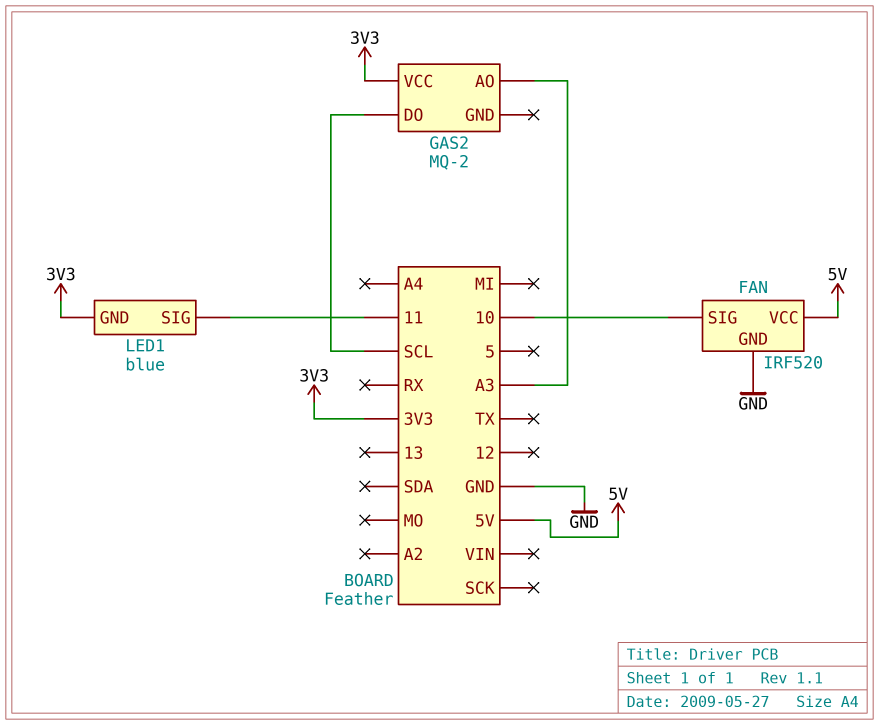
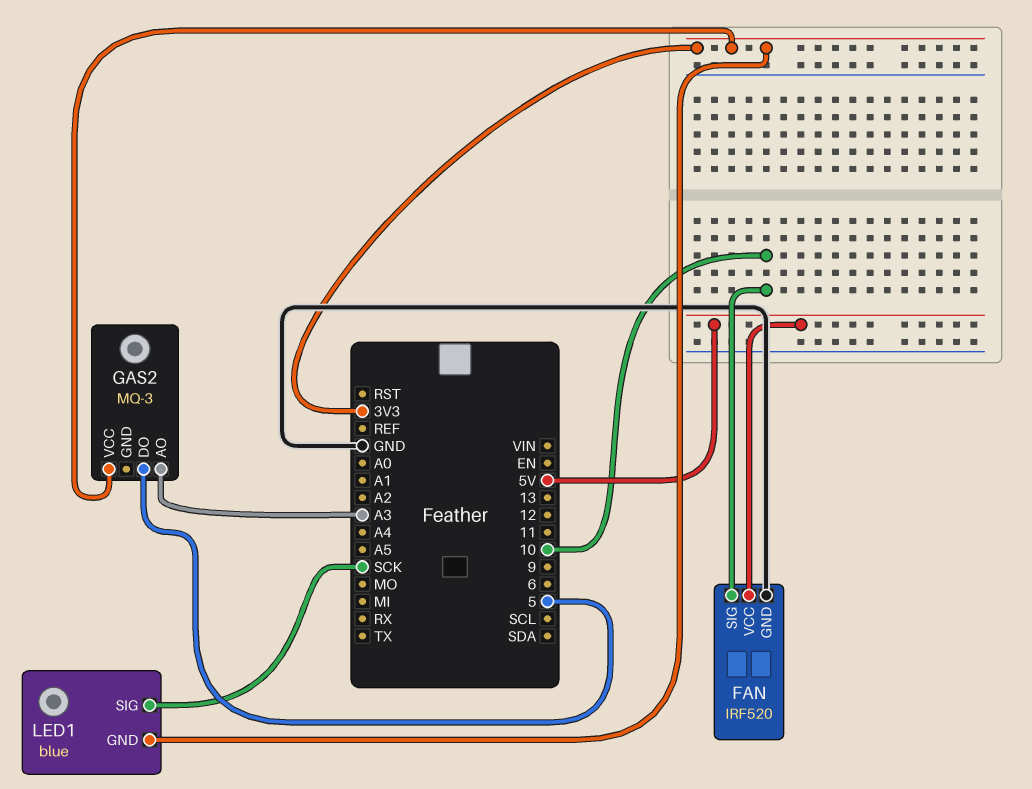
GAS2: MQ-2 -> MQ-3
GAS2 pin DO: SCL -> 5
LED1 pin SIG: 11 -> SCK

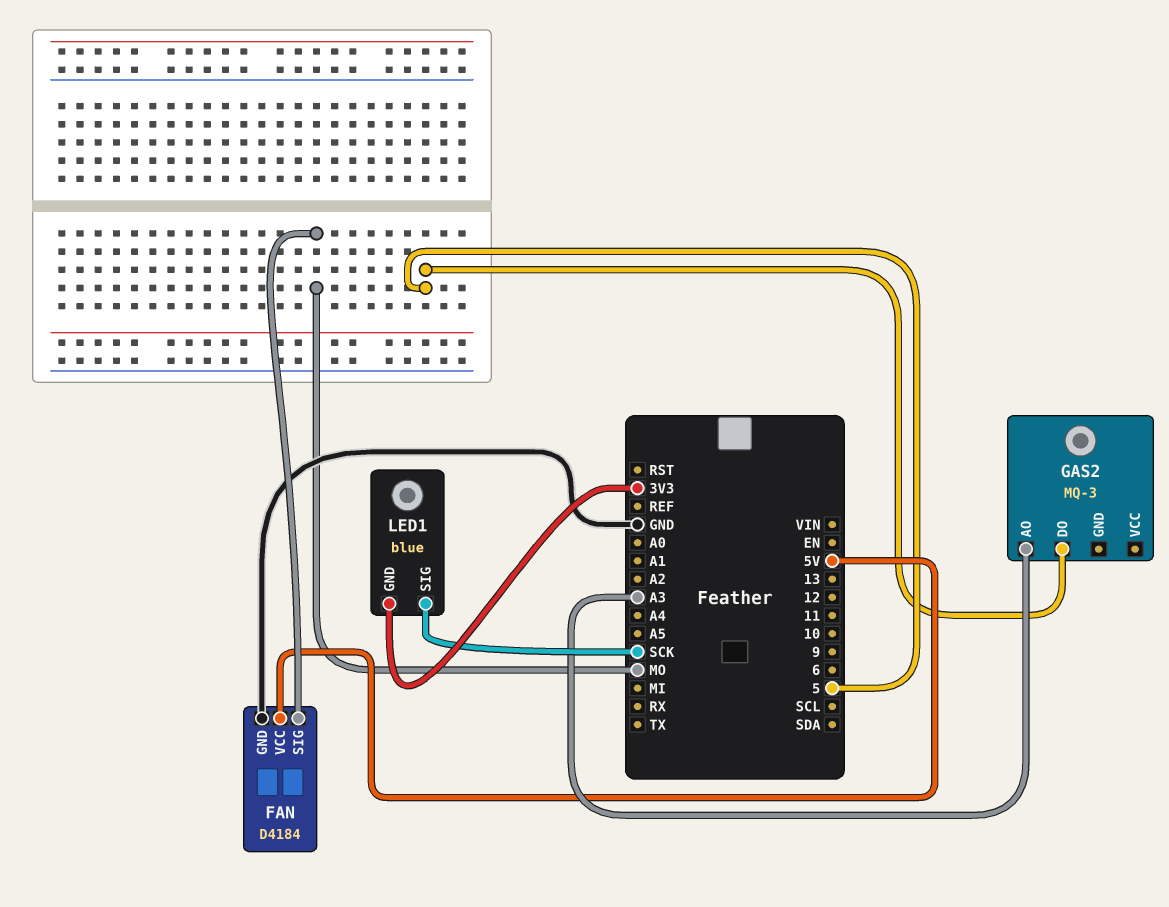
FAN: IRF520 -> D4184
FAN pin SIG: 10 -> MO
GAS2 pin VCC: 3V3 -> none

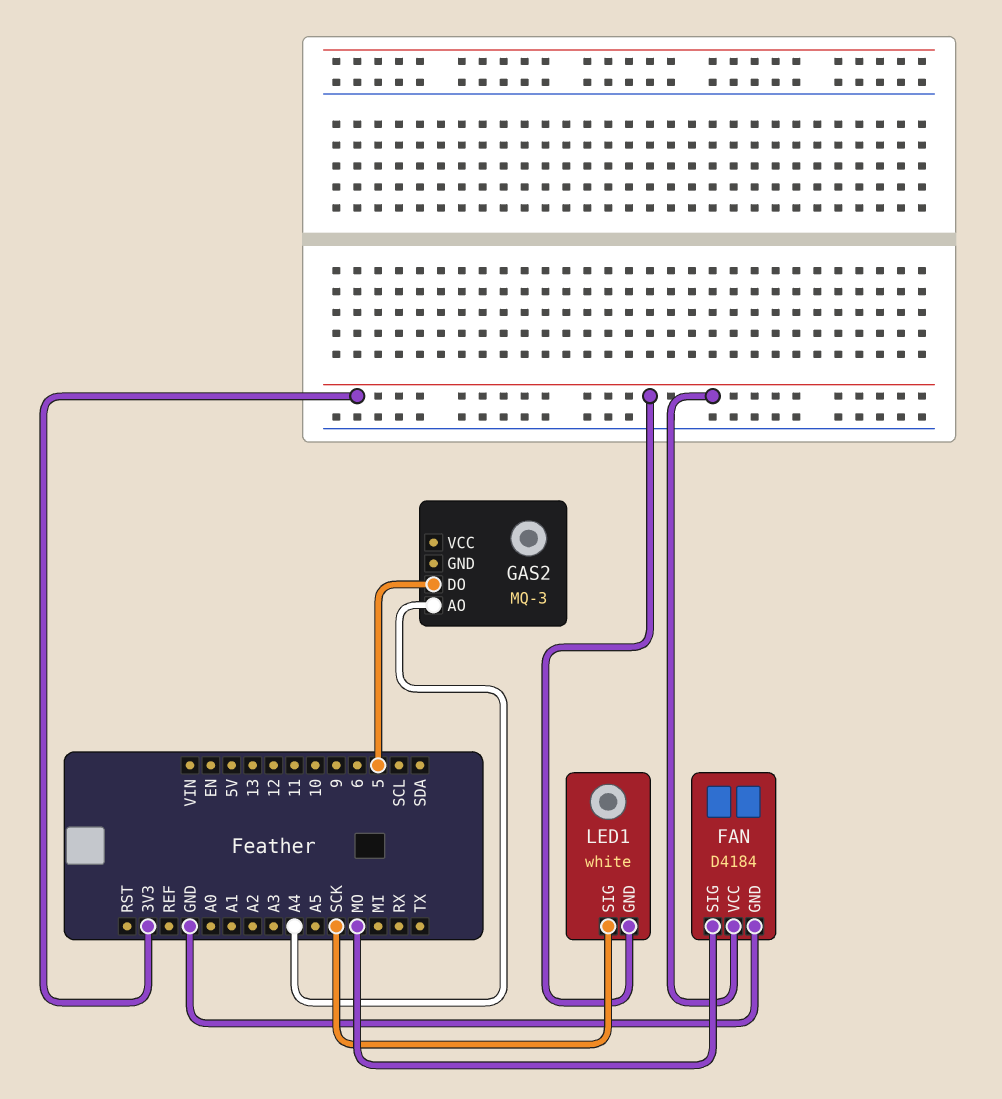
FAN pin VCC: 5V -> 3V3
GAS2 pin AO: A3 -> A4
LED1: blue -> white

